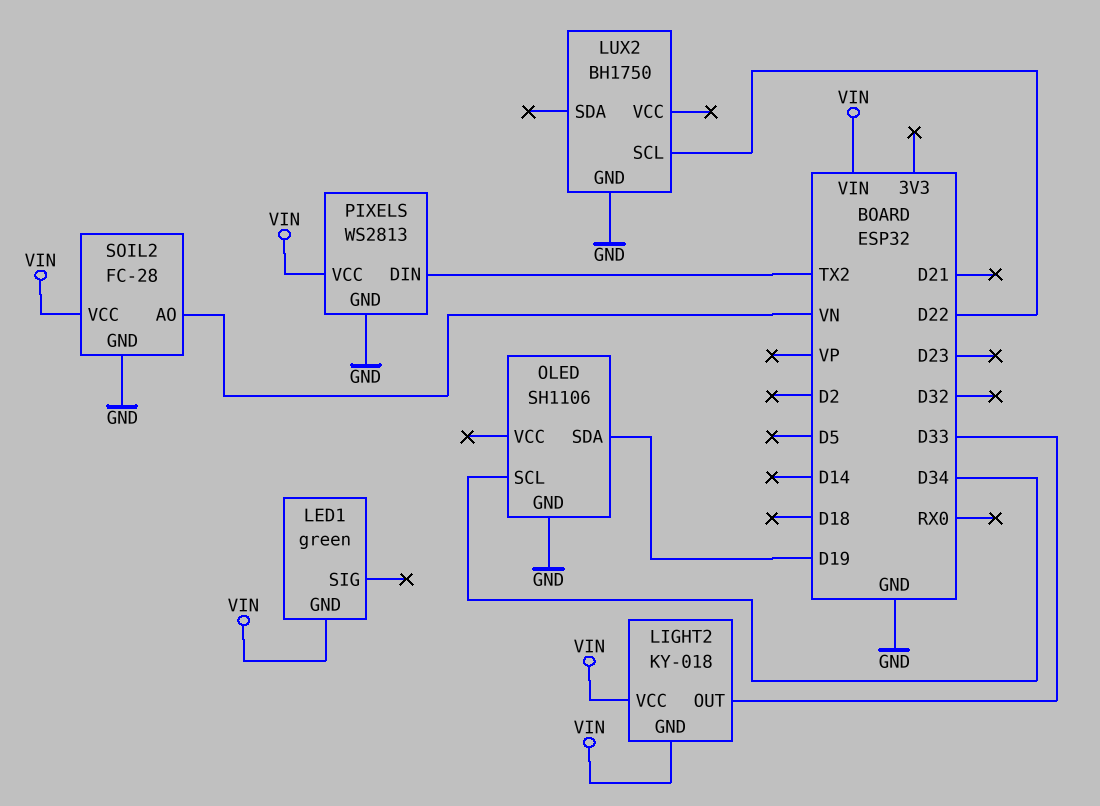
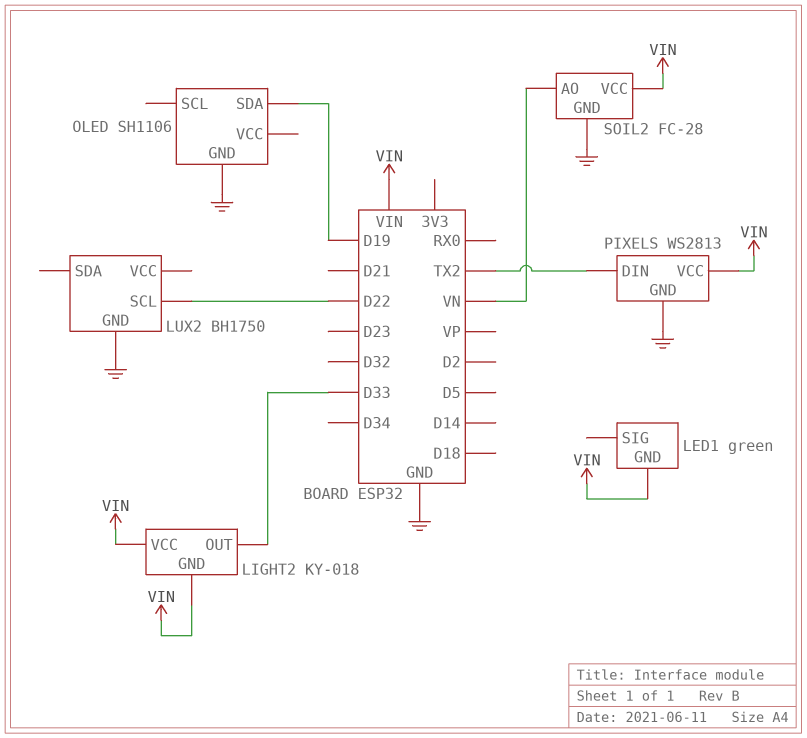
OLED pin SCL: D34 -> none

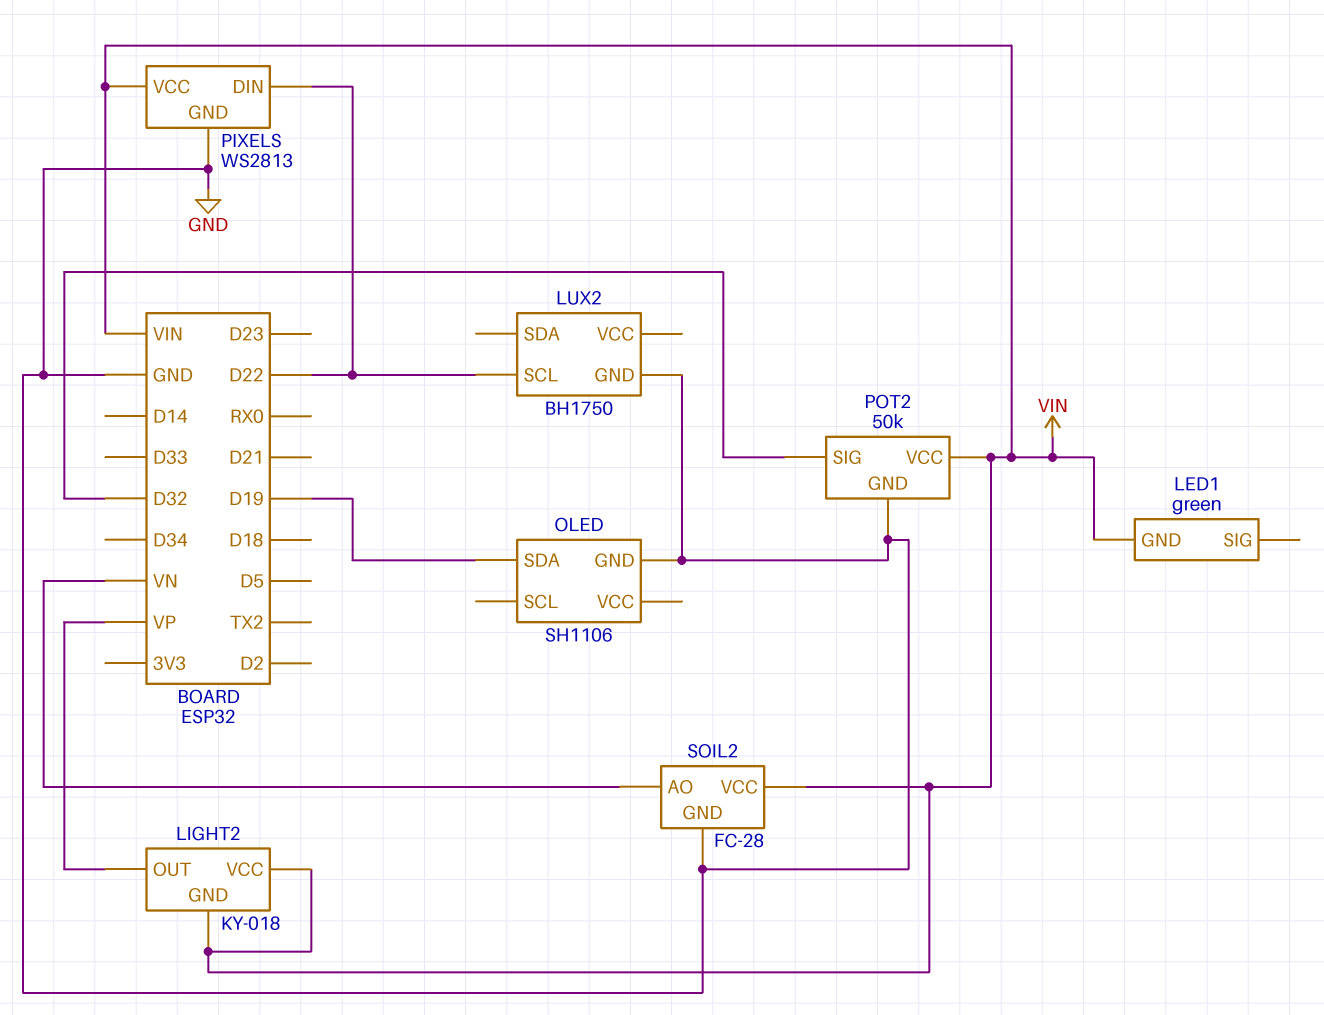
LIGHT2 pin OUT: D33 -> VP
PIXELS pin DIN: TX2 -> D22
POT2: none -> 50k
POT2 pin GND: none -> GND
POT2 pin SIG: none -> D32
POT2 pin VCC: none -> VIN

